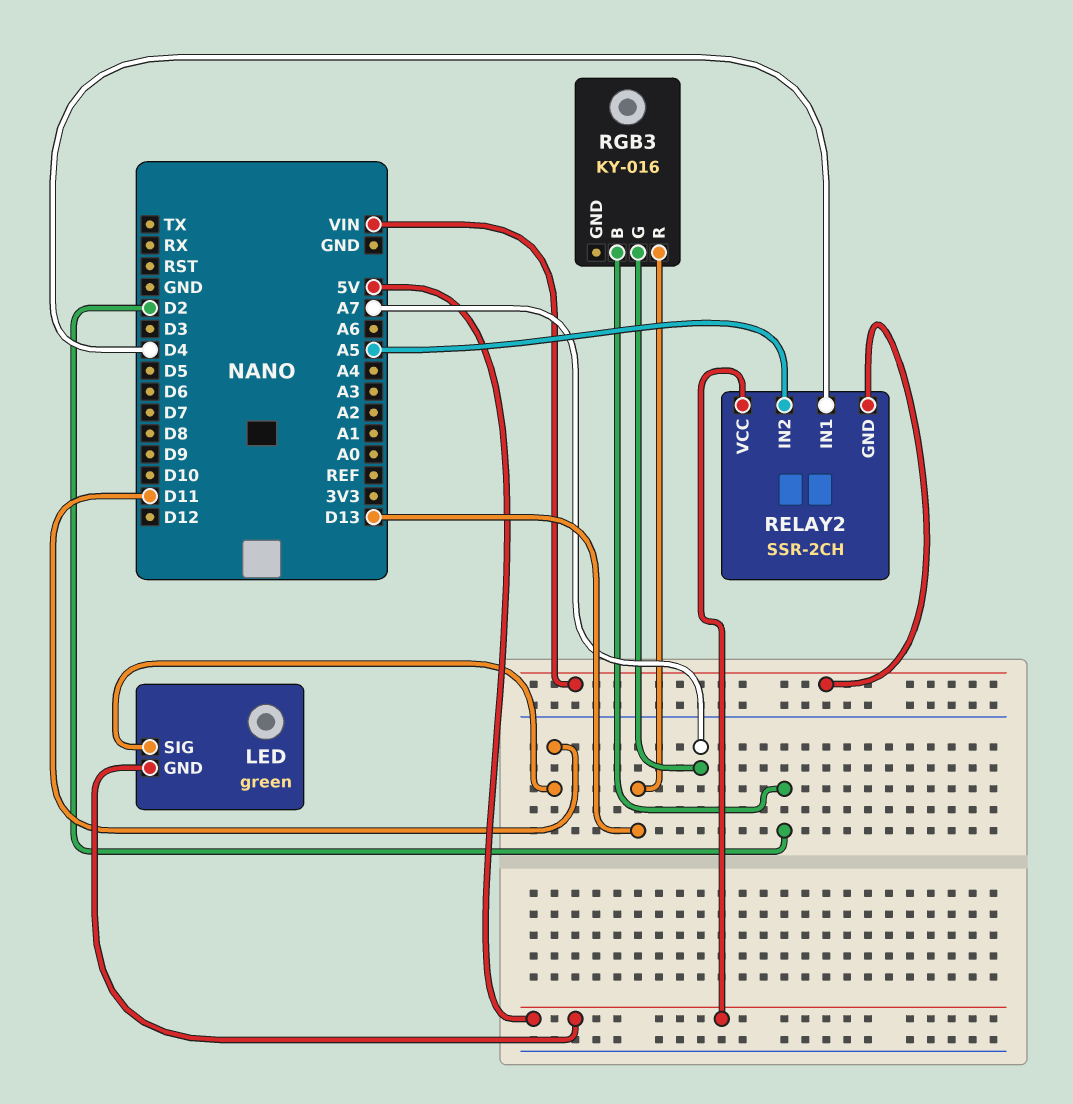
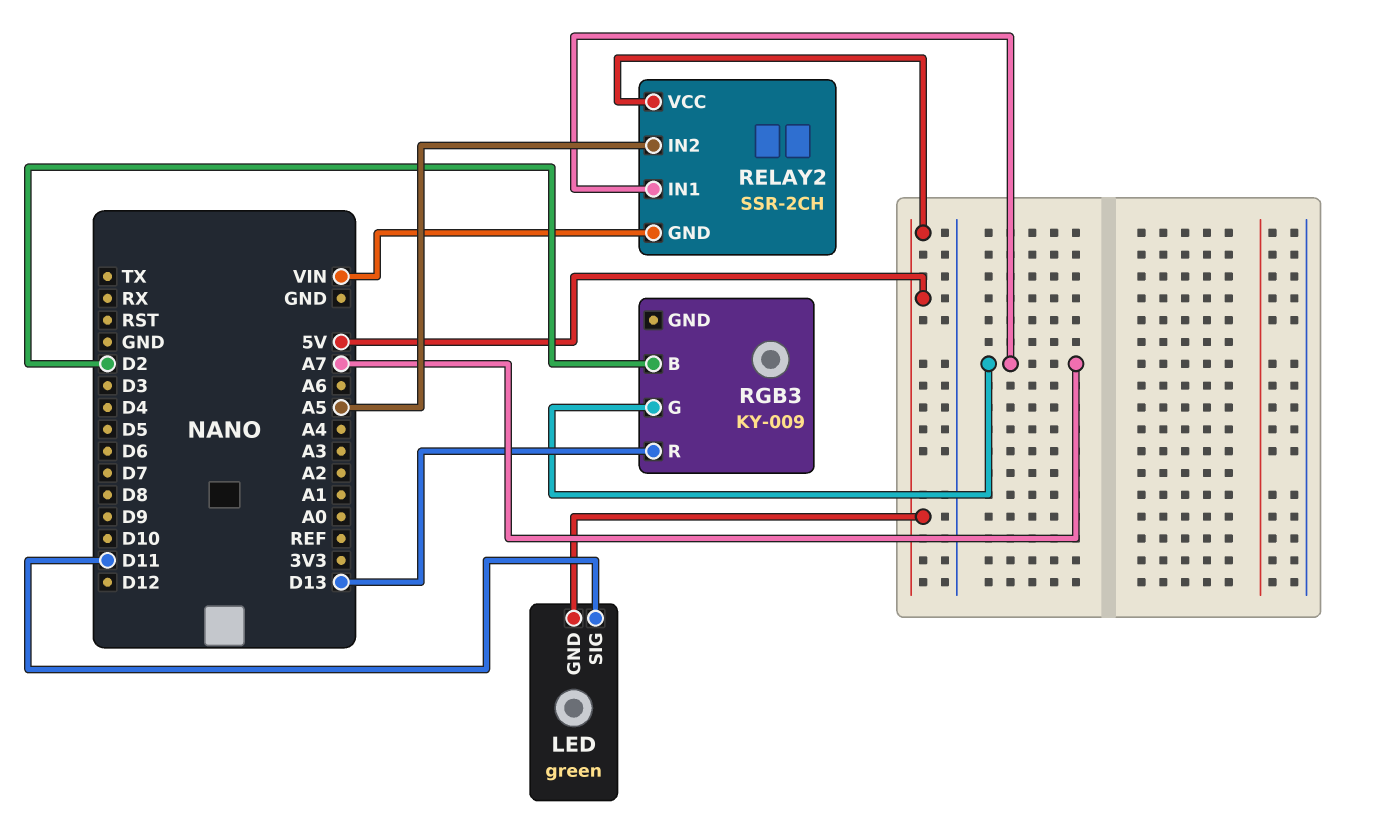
RELAY2 pin IN1: D4 -> A7
RGB3: KY-016 -> KY-009

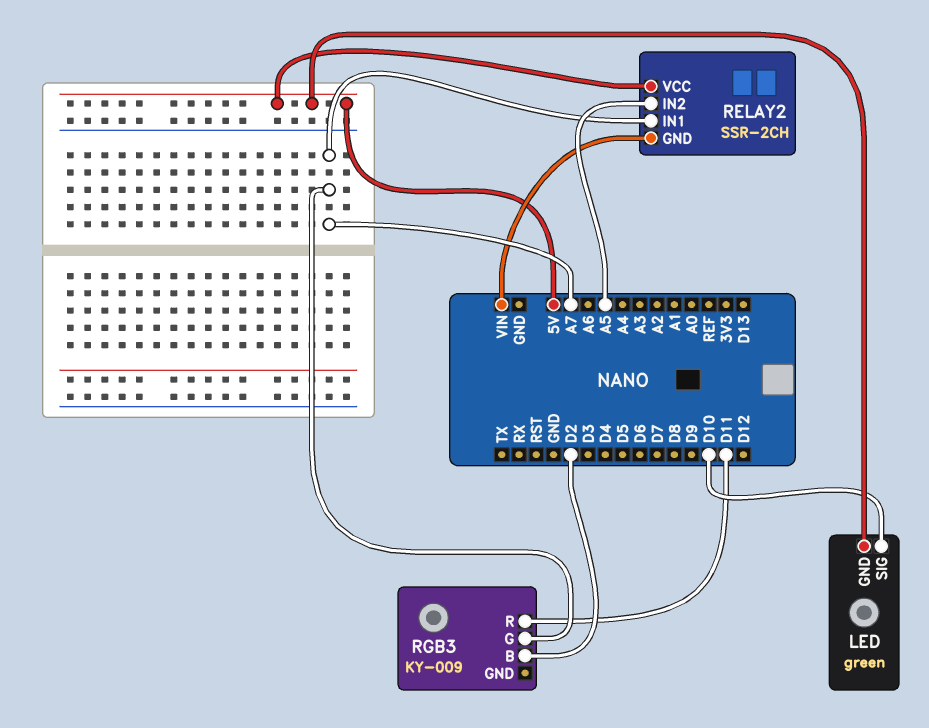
LED pin SIG: D11 -> D10
RGB3 pin R: D13 -> D11

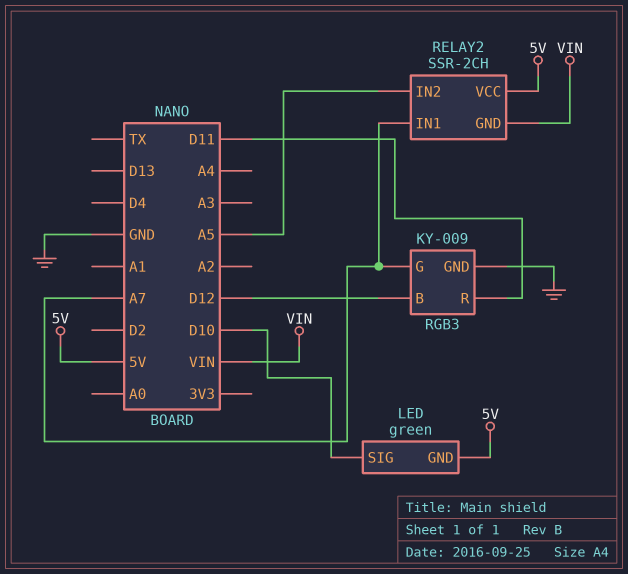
RGB3 pin B: D2 -> D12
RGB3 pin GND: none -> GND

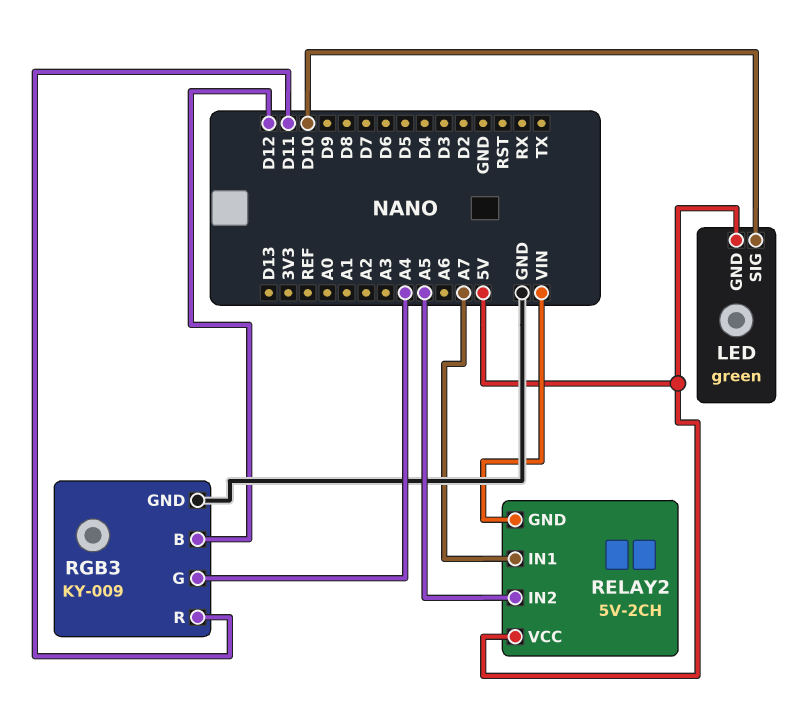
RELAY2: SSR-2CH -> 5V-2CH
RGB3 pin G: A7 -> A4

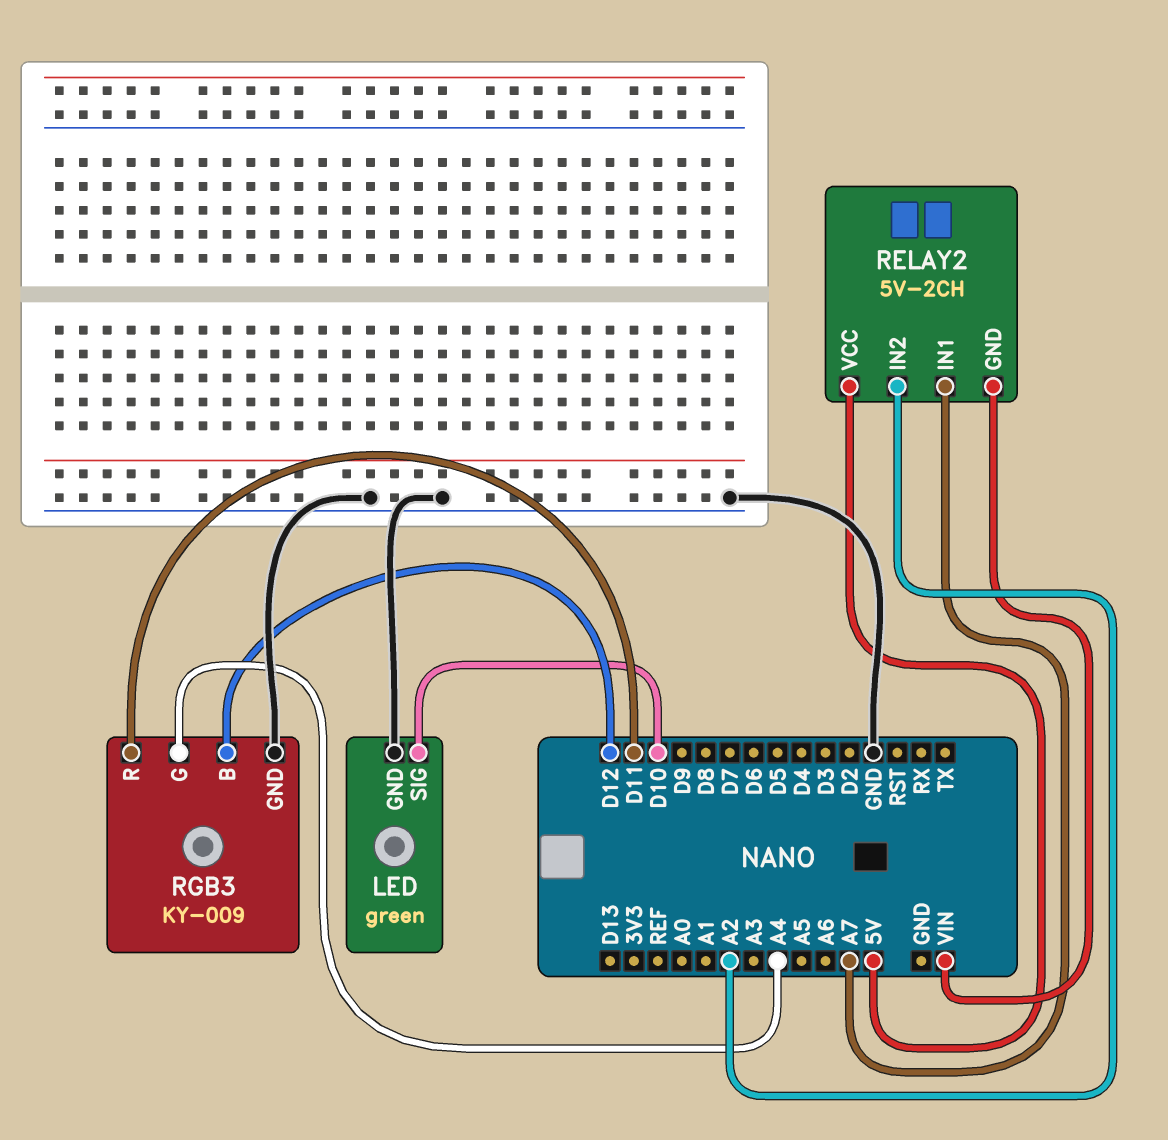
LED pin GND: 5V -> GND
RELAY2 pin IN2: A5 -> A2

